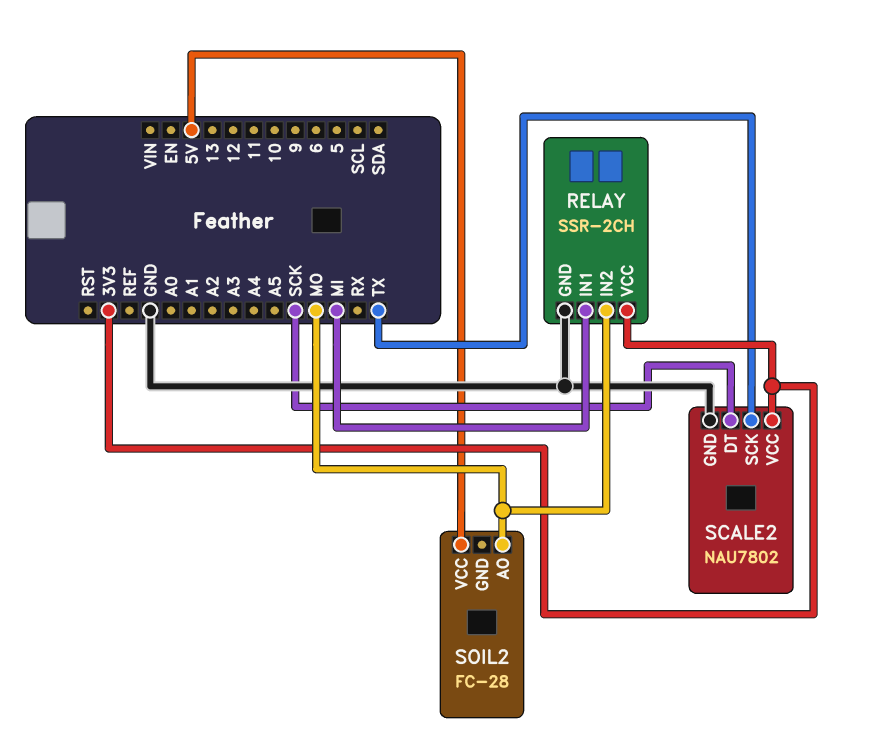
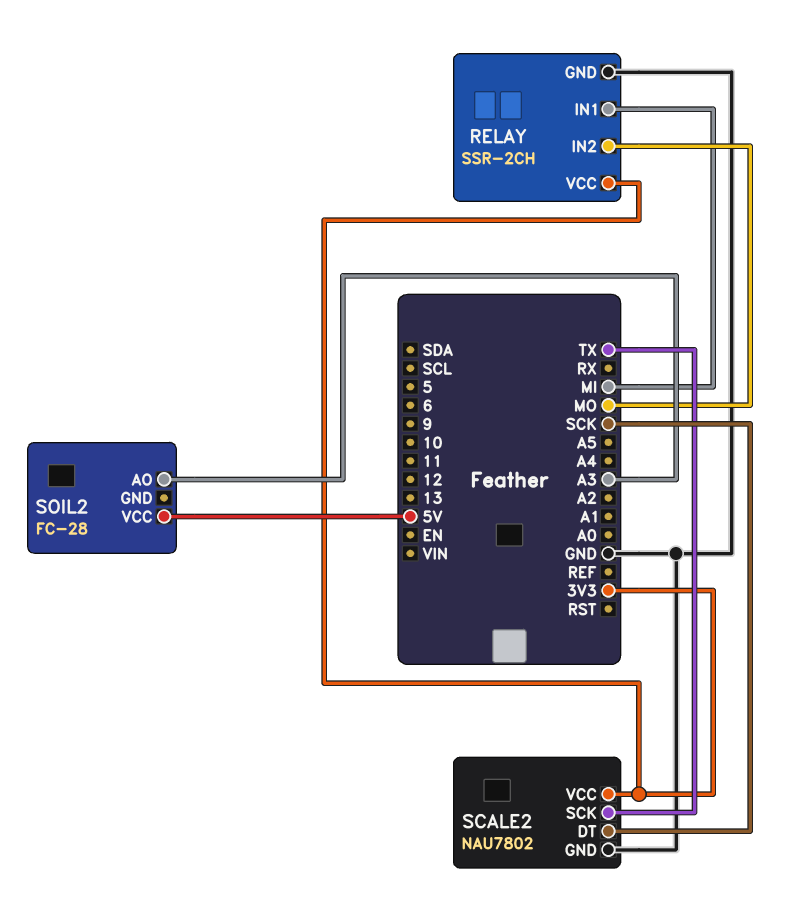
SOIL2 pin AO: MO -> A3

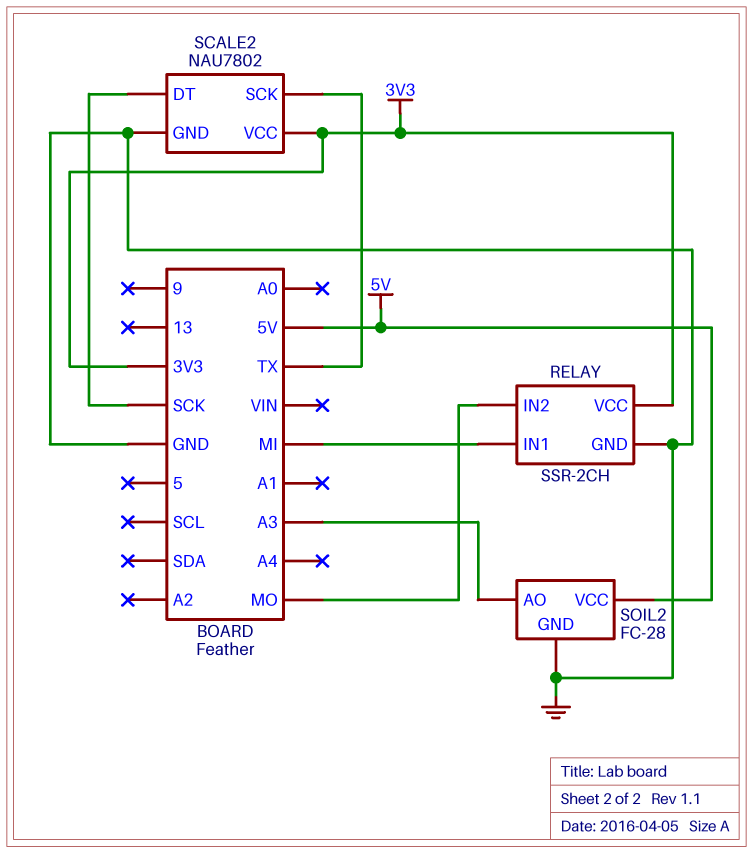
SOIL2 pin GND: none -> GND

